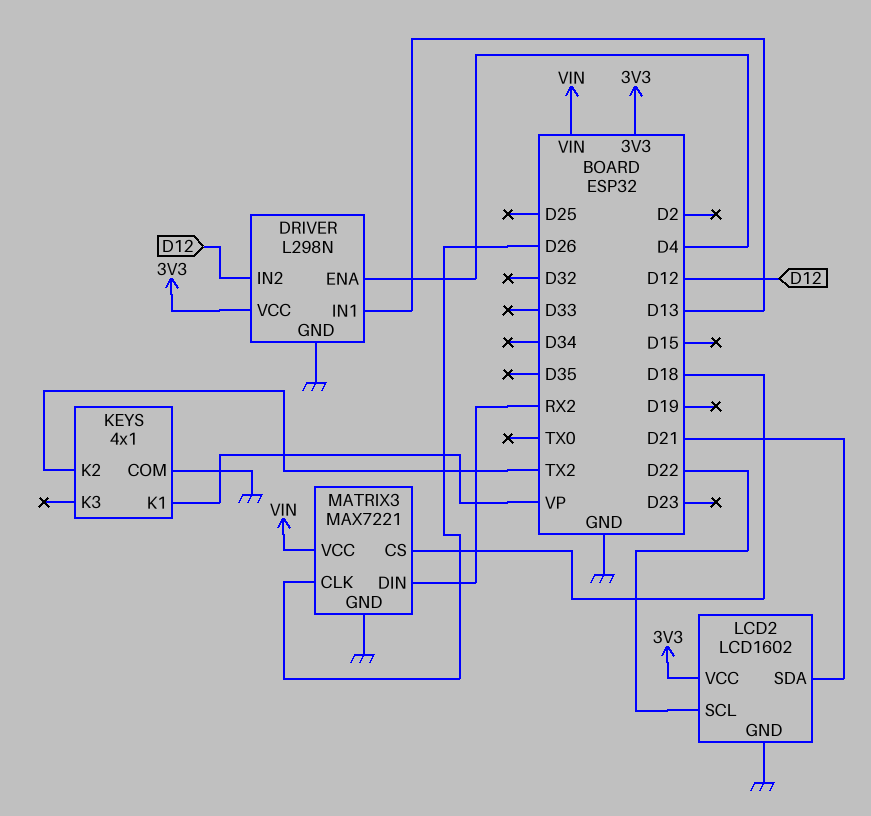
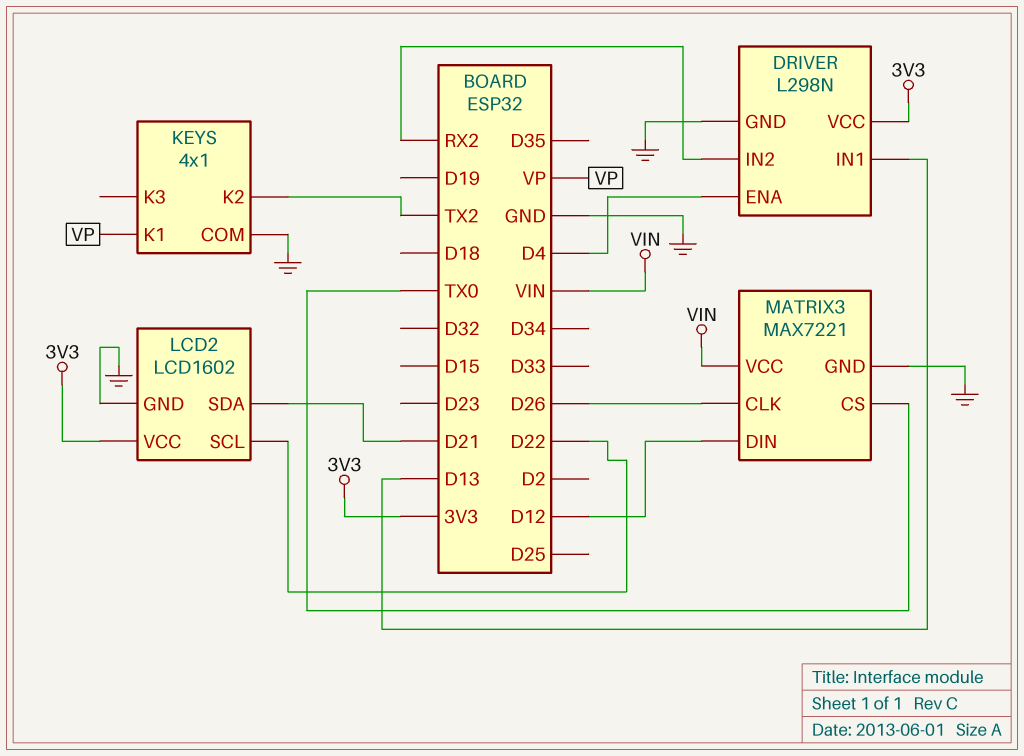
DRIVER pin IN2: D12 -> RX2
MATRIX3 pin CS: D18 -> TX0
MATRIX3 pin DIN: RX2 -> D12

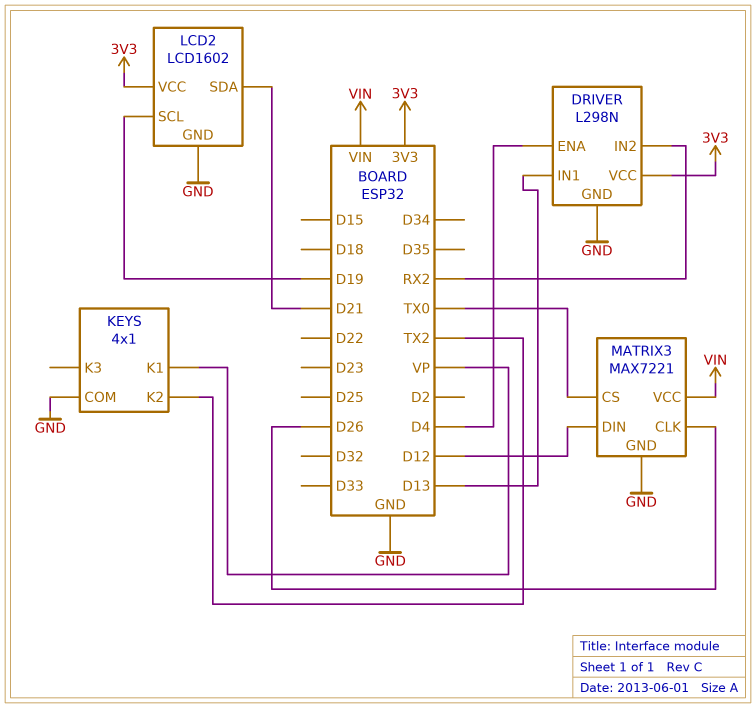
LCD2 pin SCL: D22 -> D19

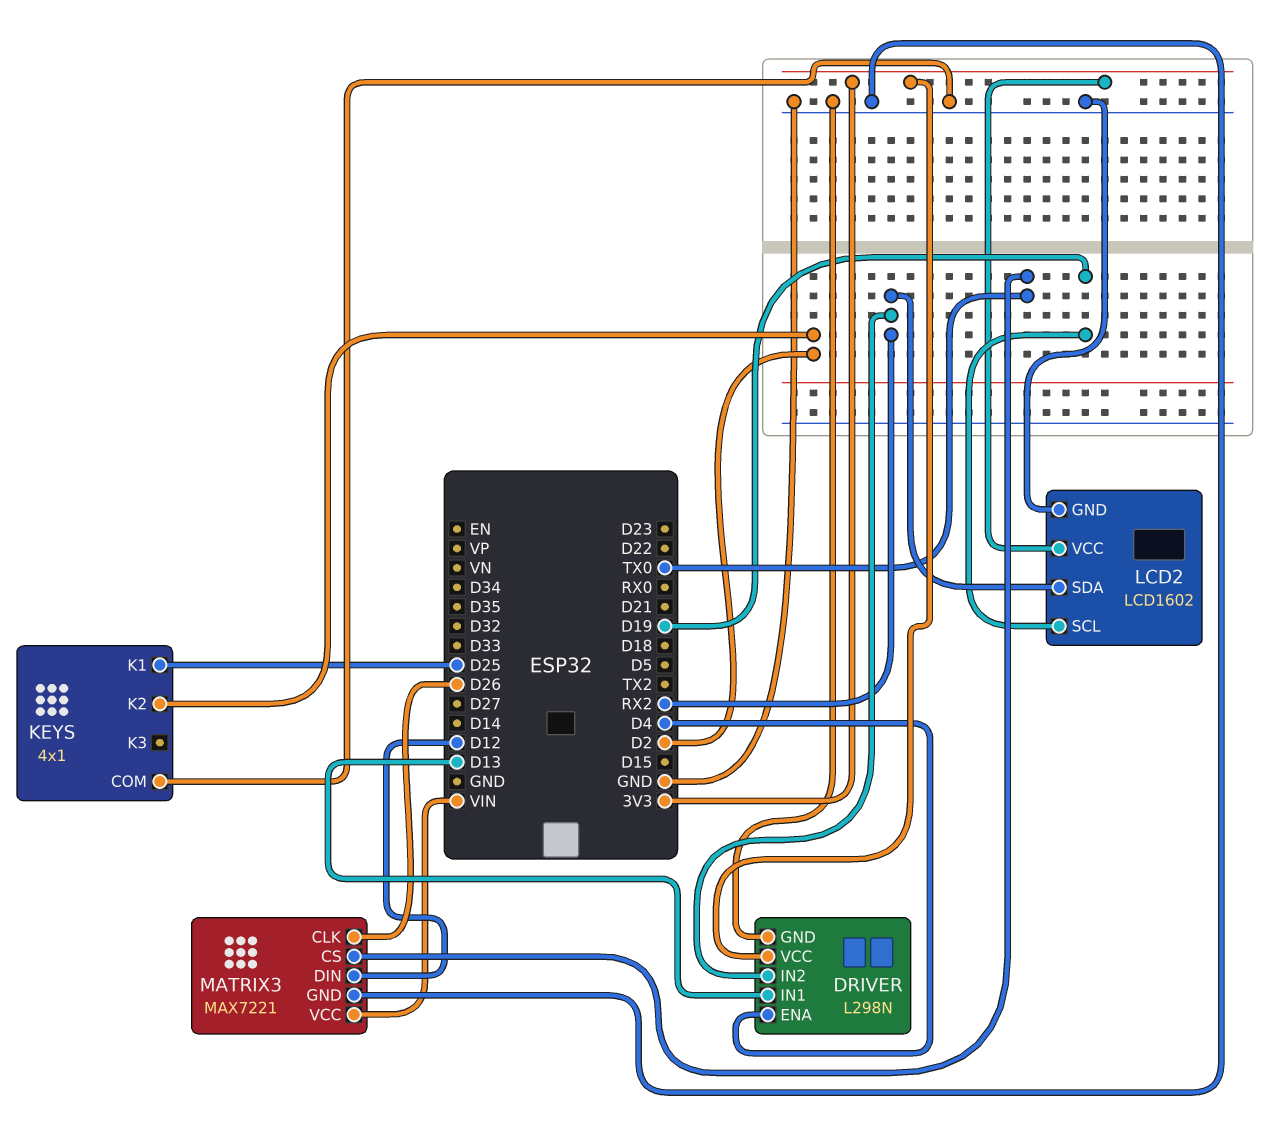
KEYS pin K1: VP -> D25
KEYS pin K2: TX2 -> D2
LCD2 pin SDA: D21 -> RX2

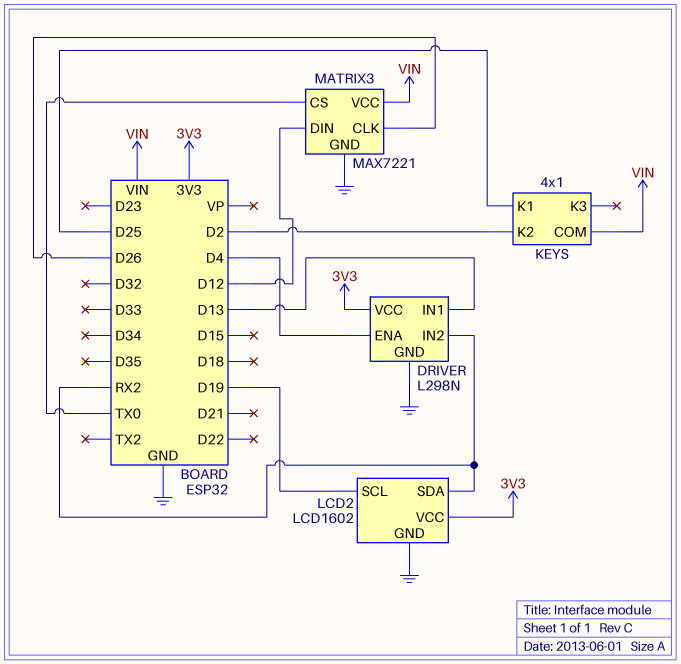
KEYS pin COM: GND -> VIN

